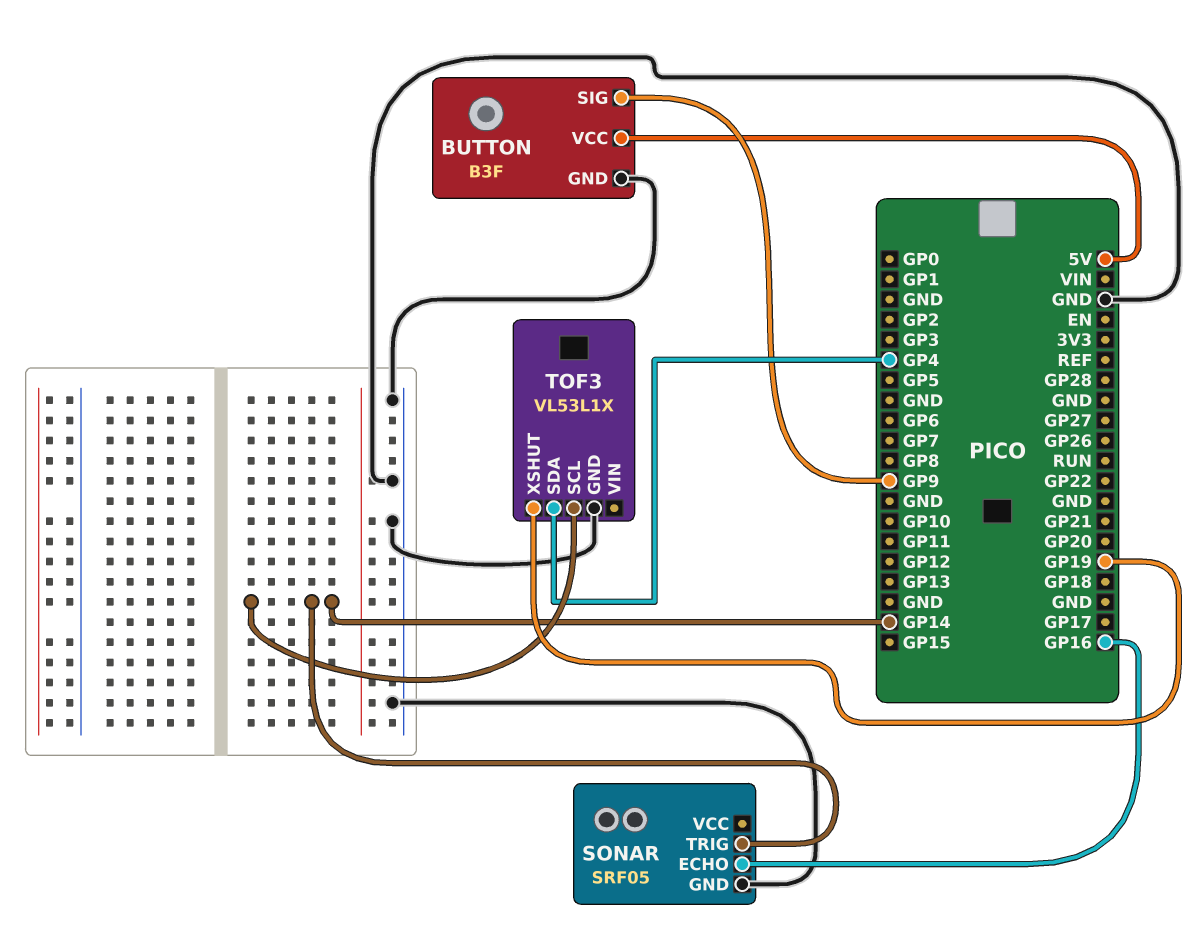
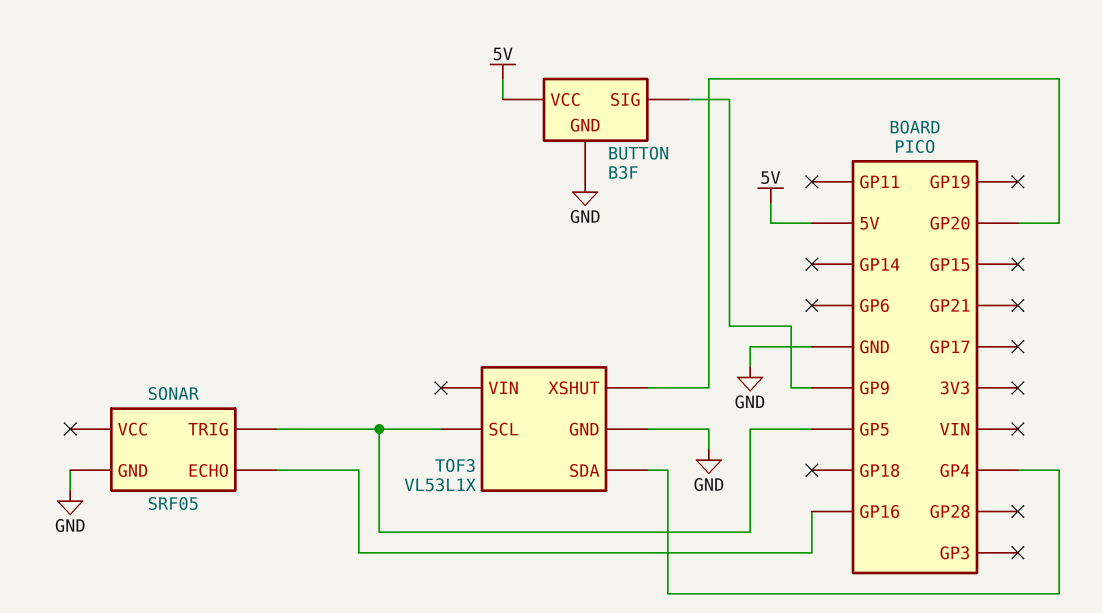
SONAR pin TRIG: GP14 -> GP5
TOF3 pin SCL: GP14 -> GP5
TOF3 pin XSHUT: GP19 -> GP20

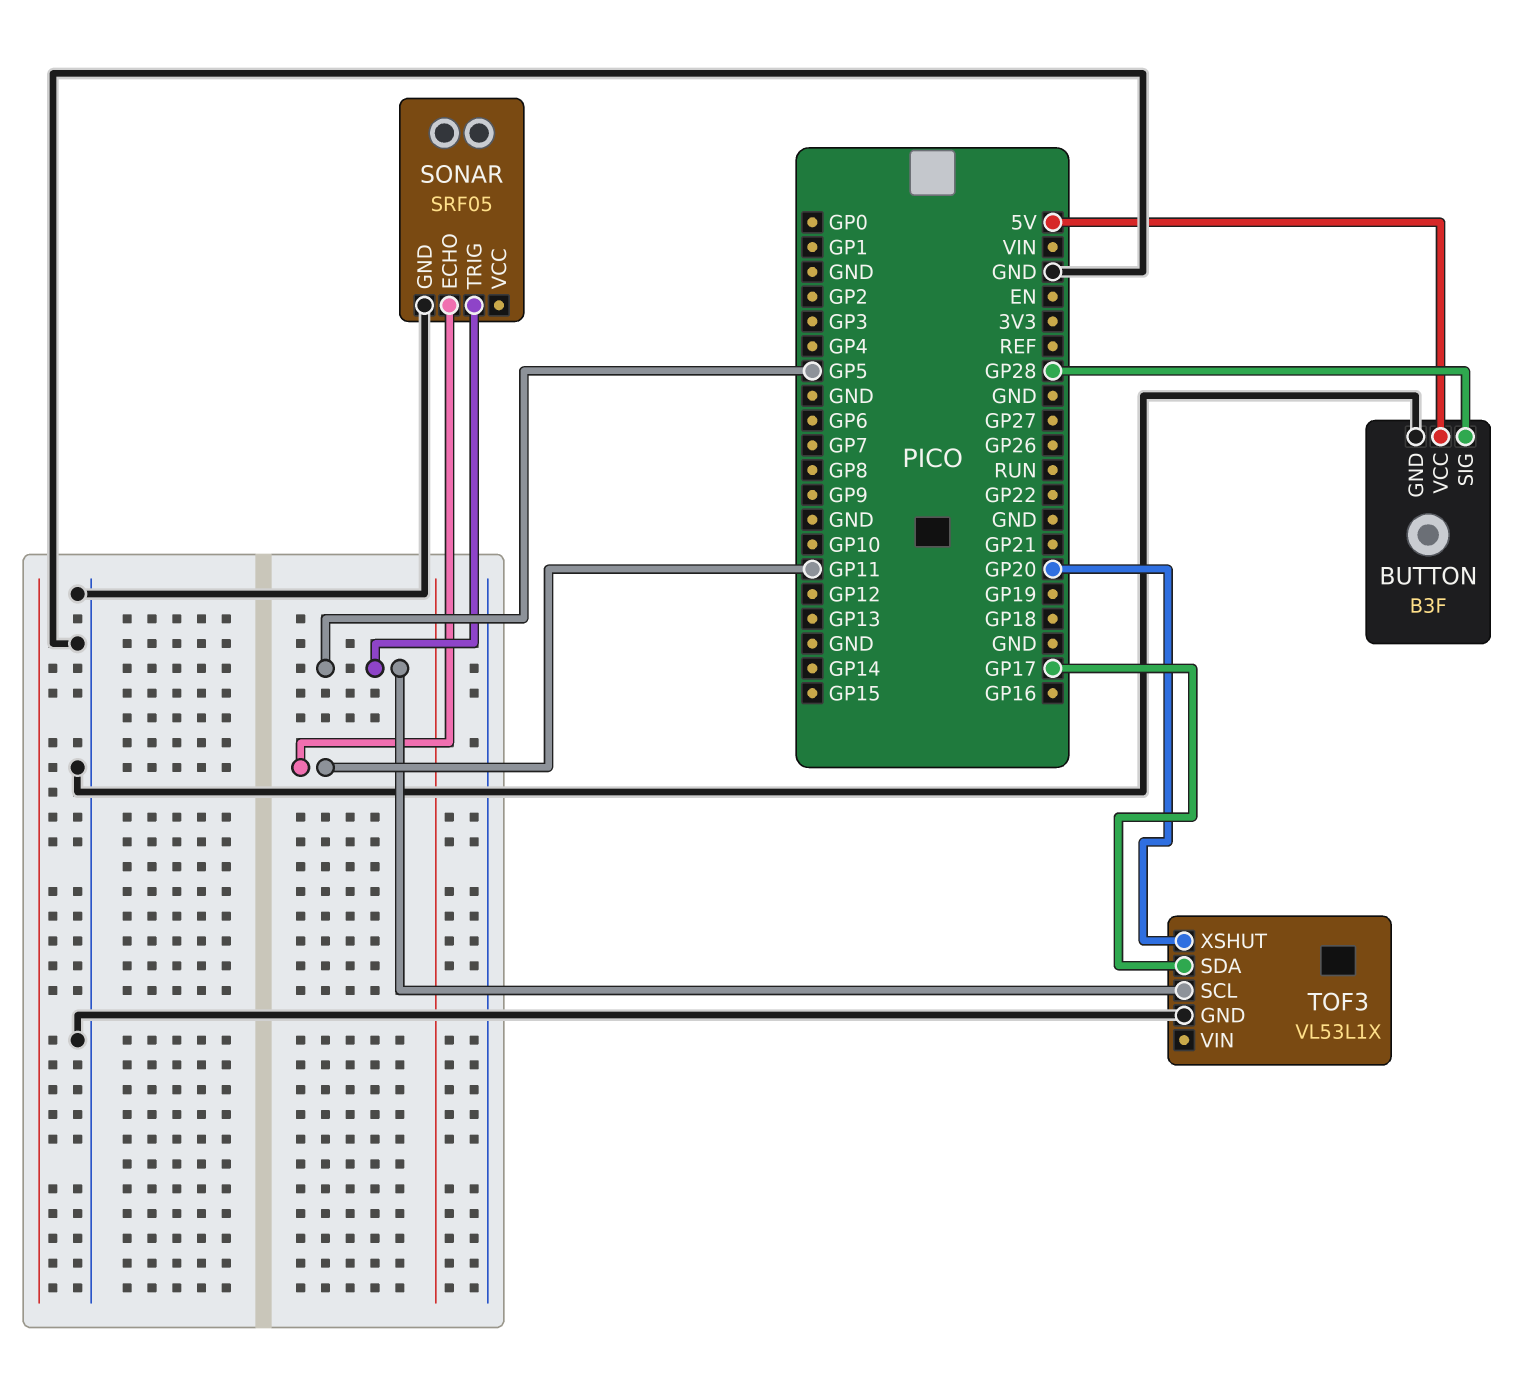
BUTTON pin SIG: GP9 -> GP28
SONAR pin ECHO: GP16 -> GP11
TOF3 pin SDA: GP4 -> GP17

